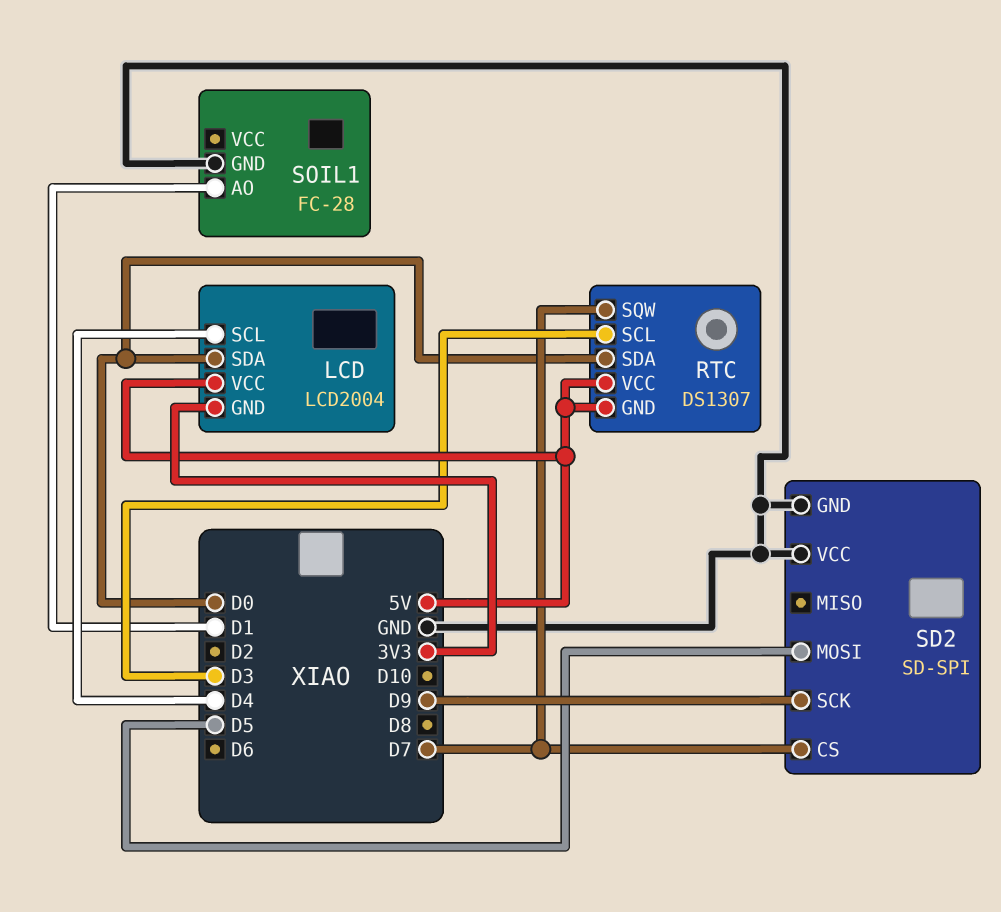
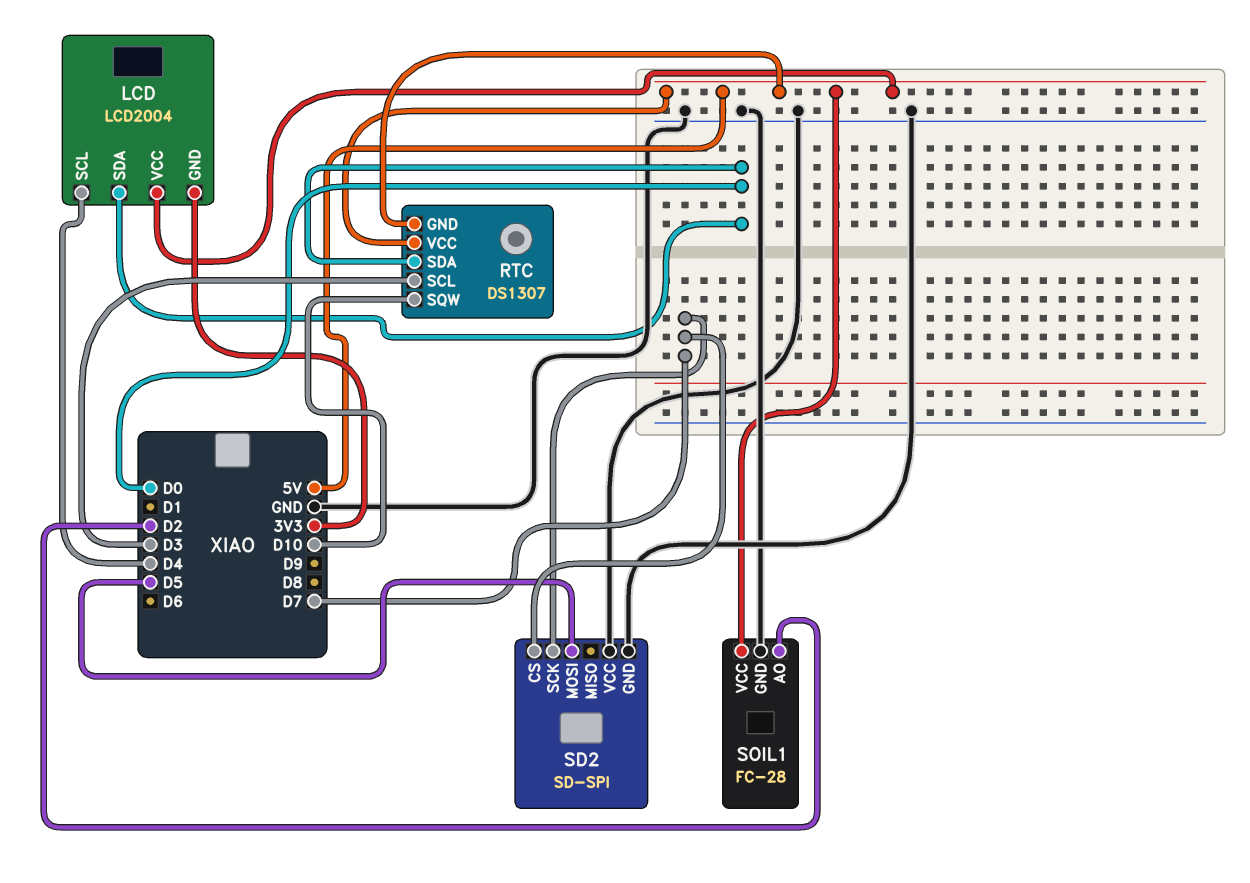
RTC pin SQW: D7 -> D10
SD2 pin SCK: D9 -> D7
SOIL1 pin AO: D1 -> D2
SOIL1 pin VCC: none -> 5V

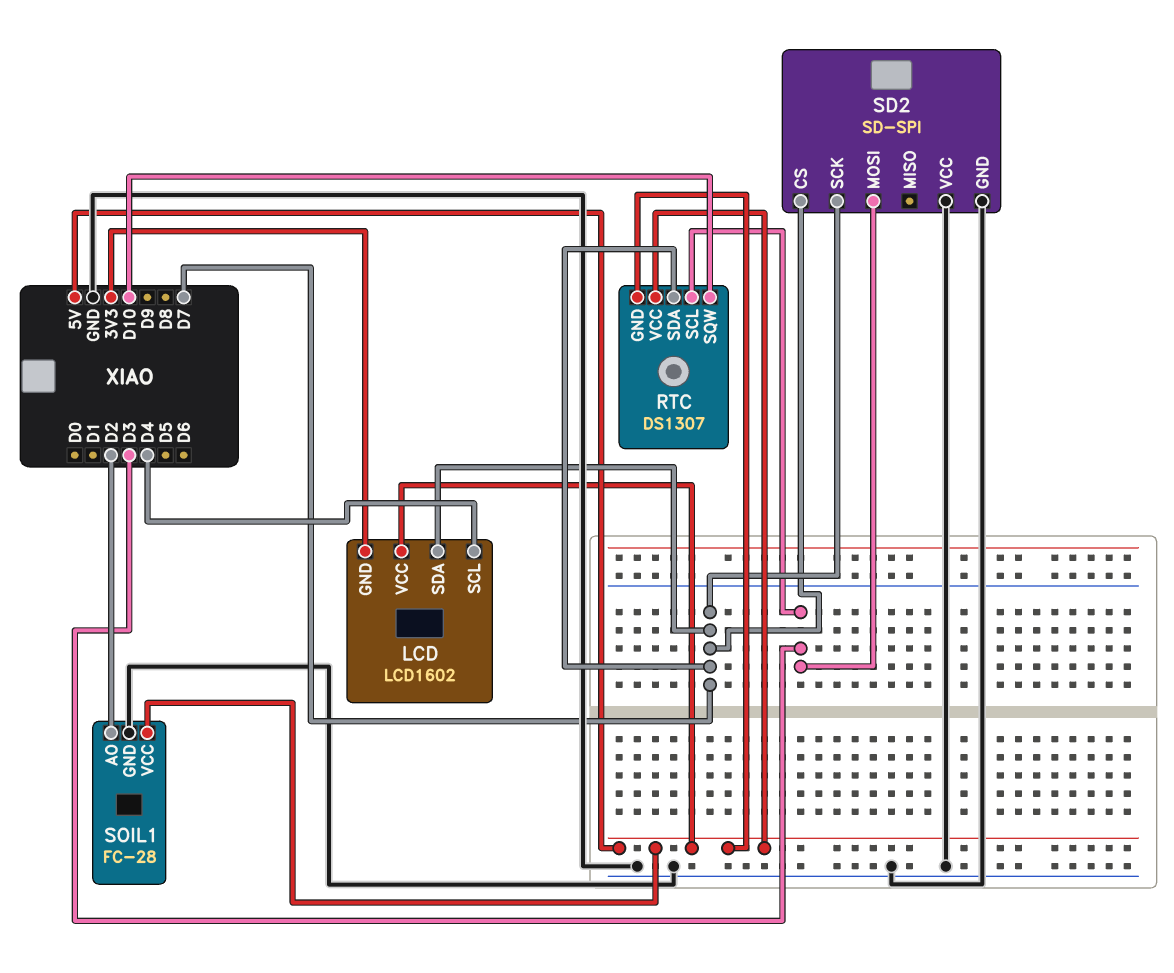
LCD: LCD2004 -> LCD1602
LCD pin SDA: D0 -> D7
RTC pin SDA: D0 -> D7
SD2 pin MOSI: D5 -> D3

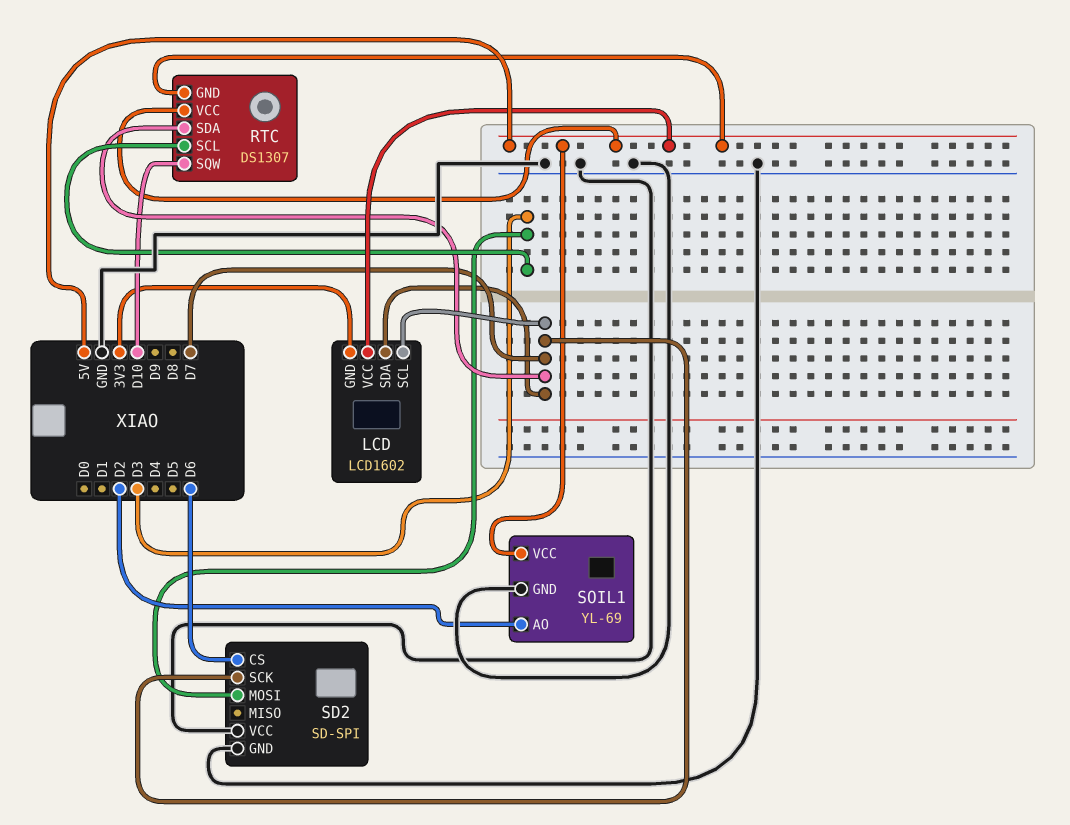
LCD pin SCL: D4 -> D7
SD2 pin CS: D7 -> D6
SOIL1: FC-28 -> YL-69

